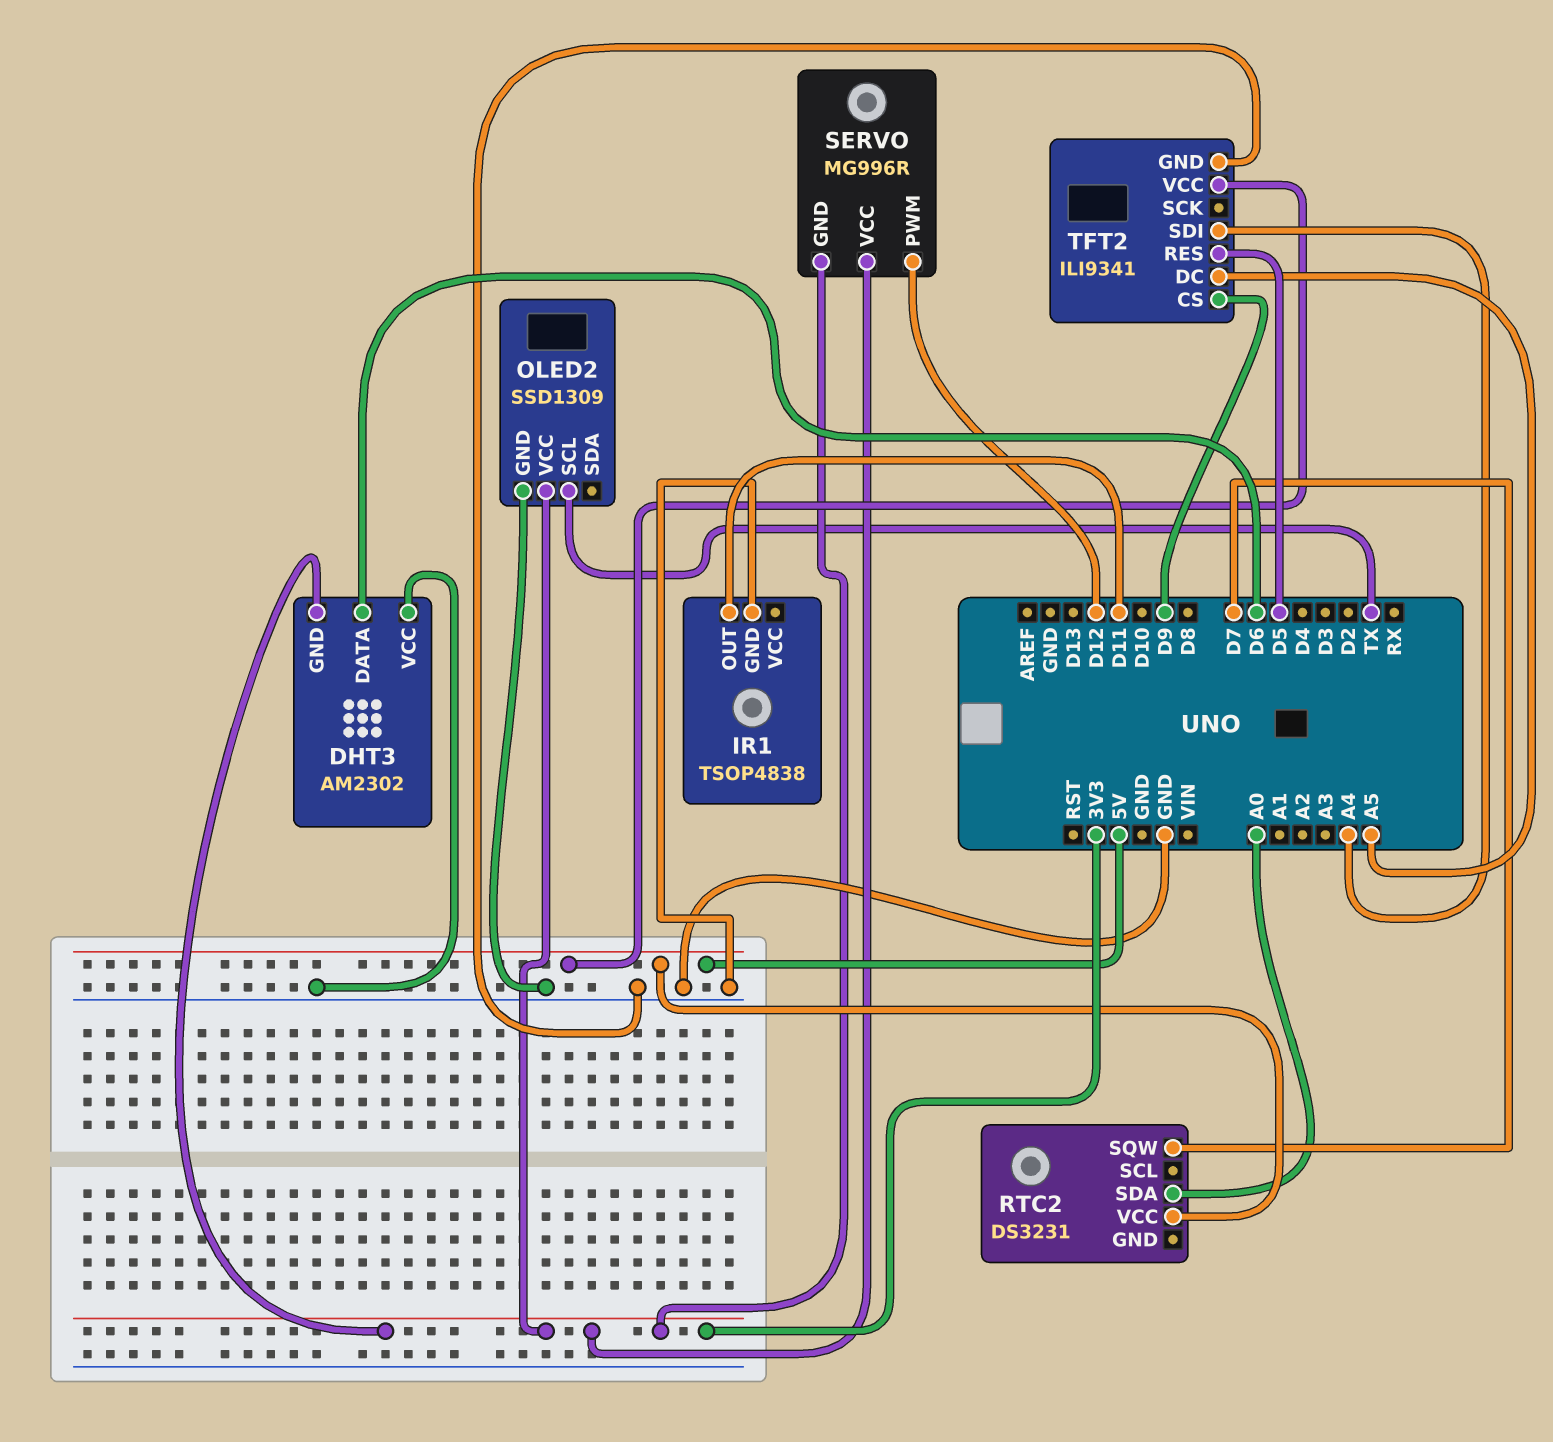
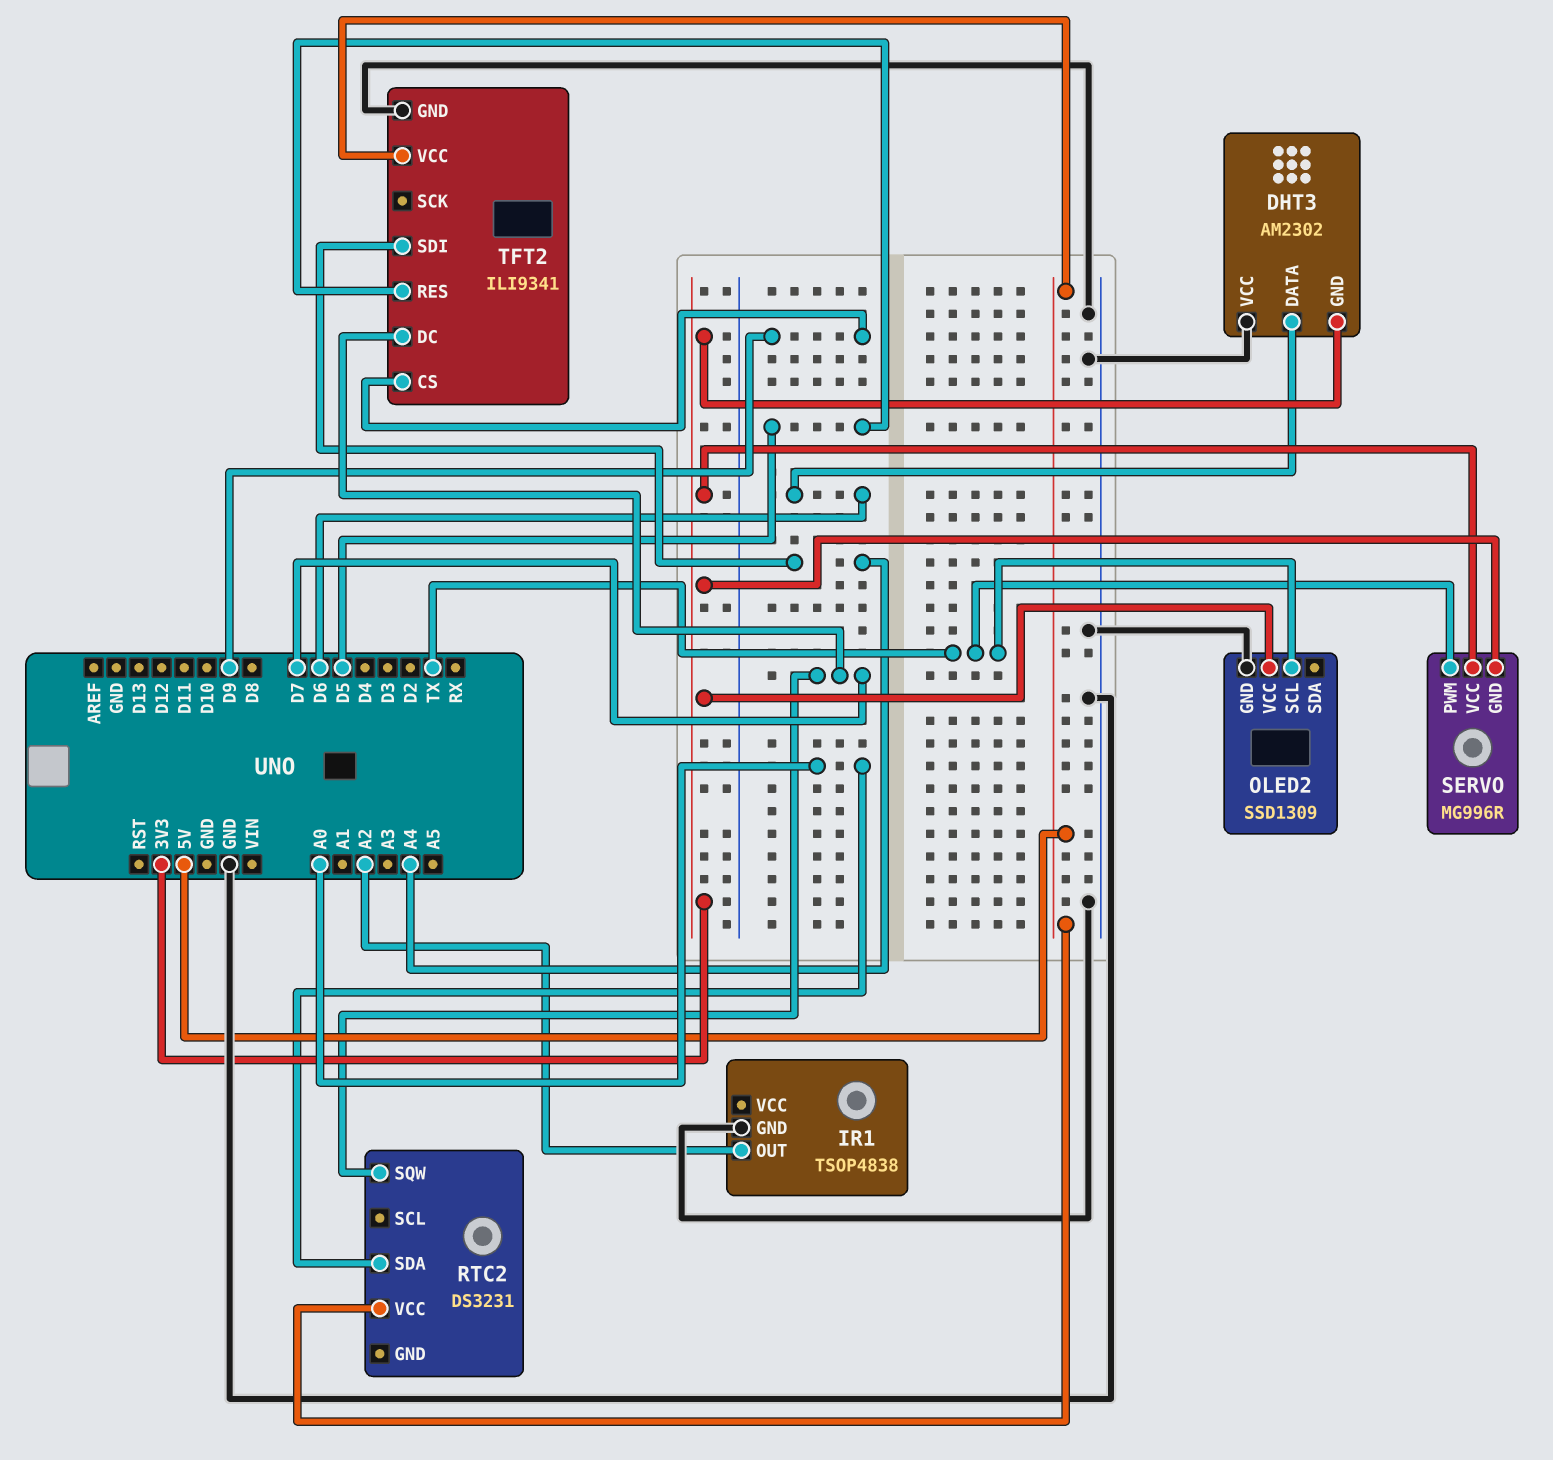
IR1 pin OUT: D11 -> A2
SERVO pin PWM: D12 -> TX
TFT2 pin DC: A5 -> D7

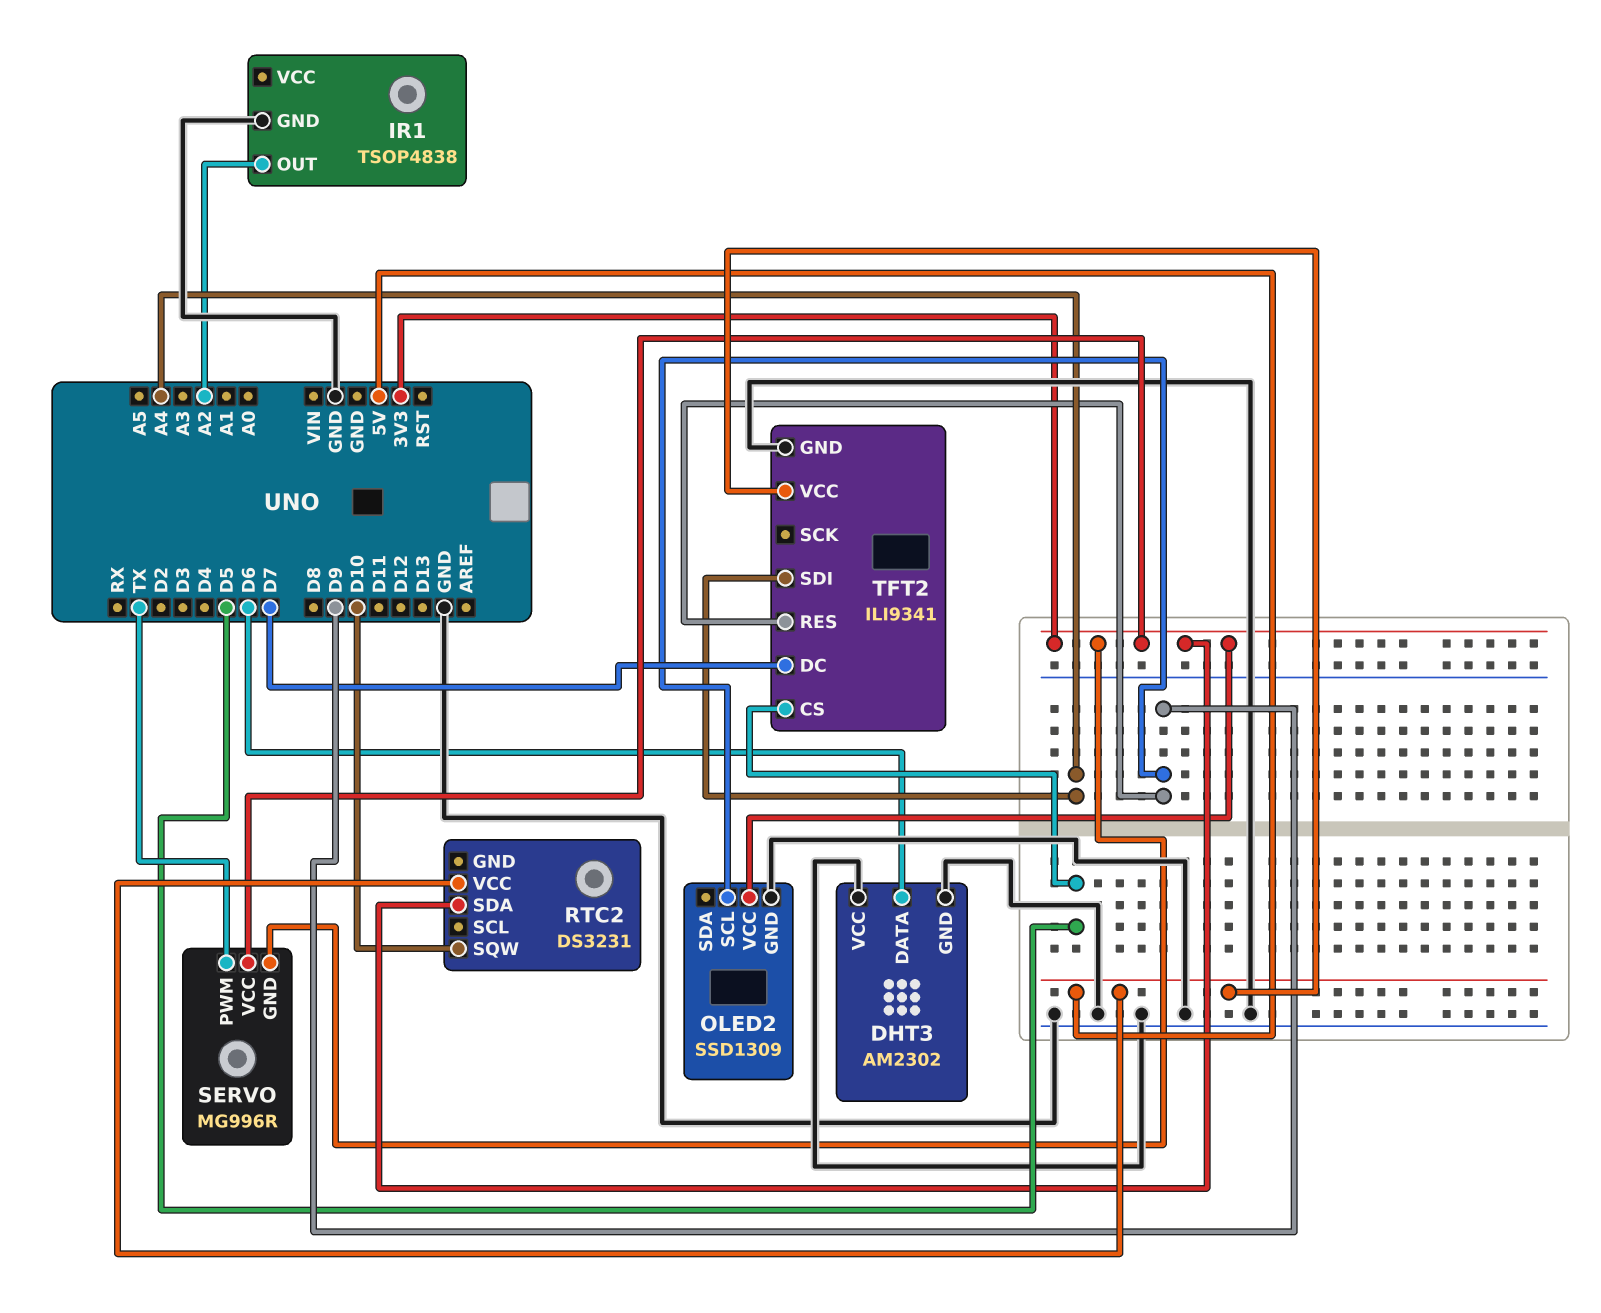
DHT3 pin GND: 3V3 -> GND
OLED2 pin SCL: TX -> D9
RTC2 pin SDA: A0 -> 3V3
RTC2 pin SQW: D7 -> D10
TFT2 pin CS: D9 -> D5
TFT2 pin RES: D5 -> D9

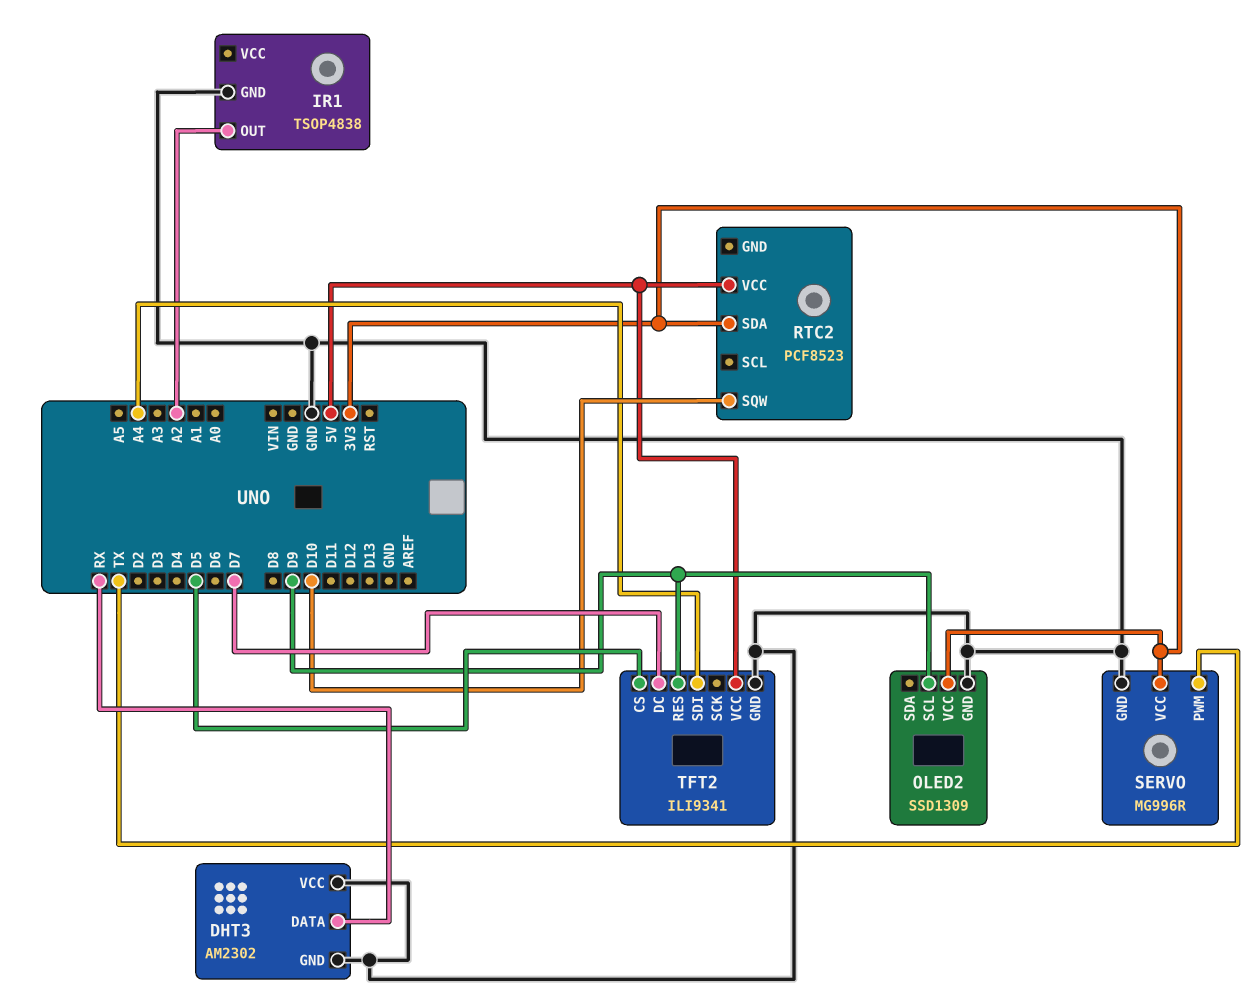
DHT3 pin DATA: D6 -> RX
RTC2: DS3231 -> PCF8523
SERVO pin GND: 3V3 -> GND

